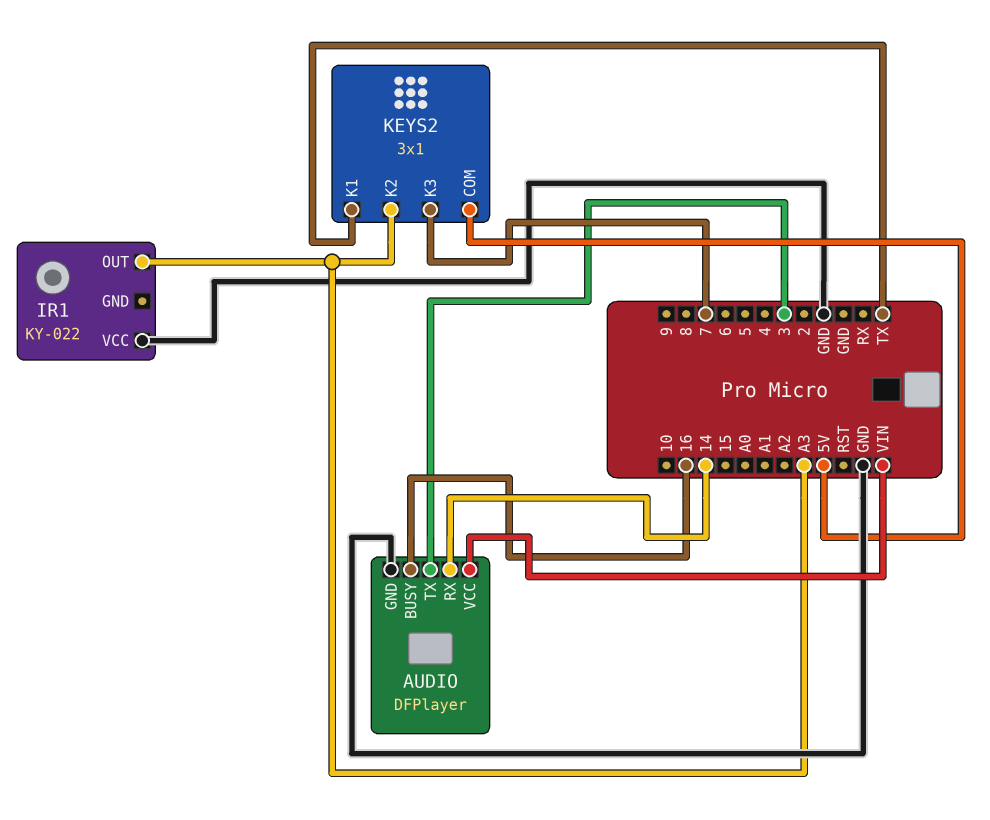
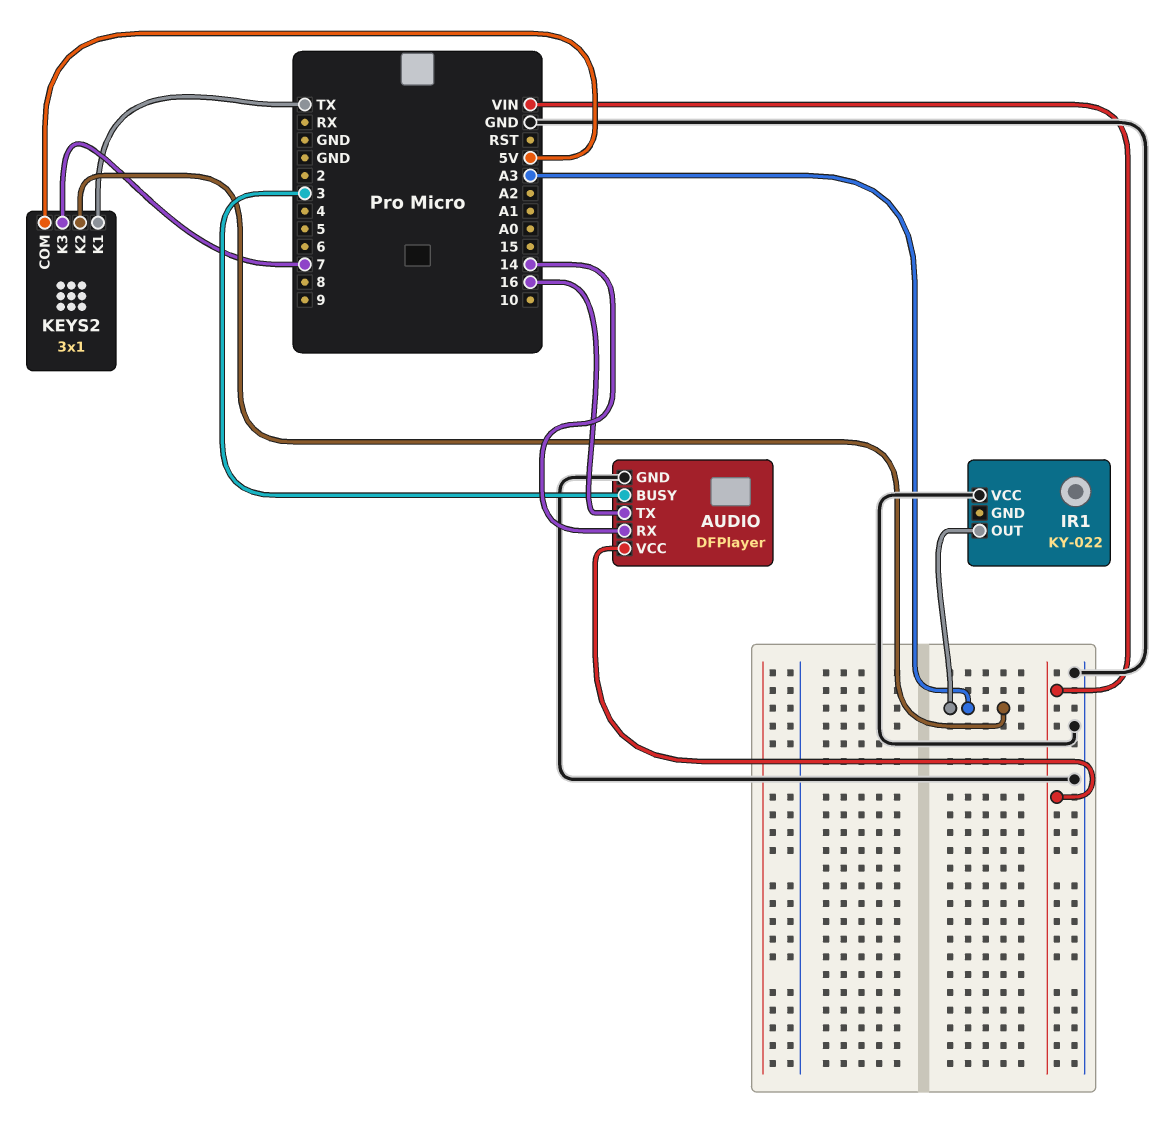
AUDIO pin BUSY: 16 -> 3
AUDIO pin TX: 3 -> 16

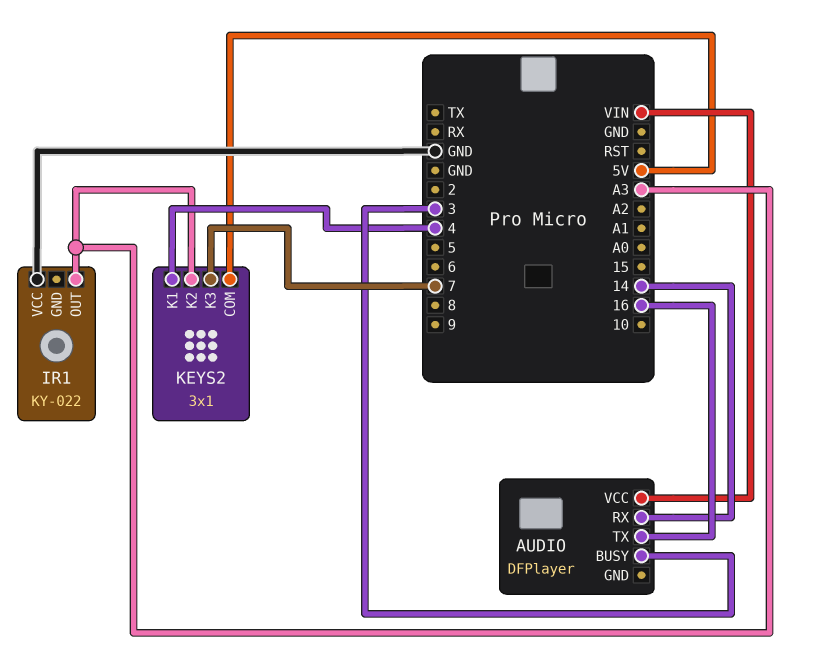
AUDIO pin GND: GND -> none
KEYS2 pin K1: TX -> 4

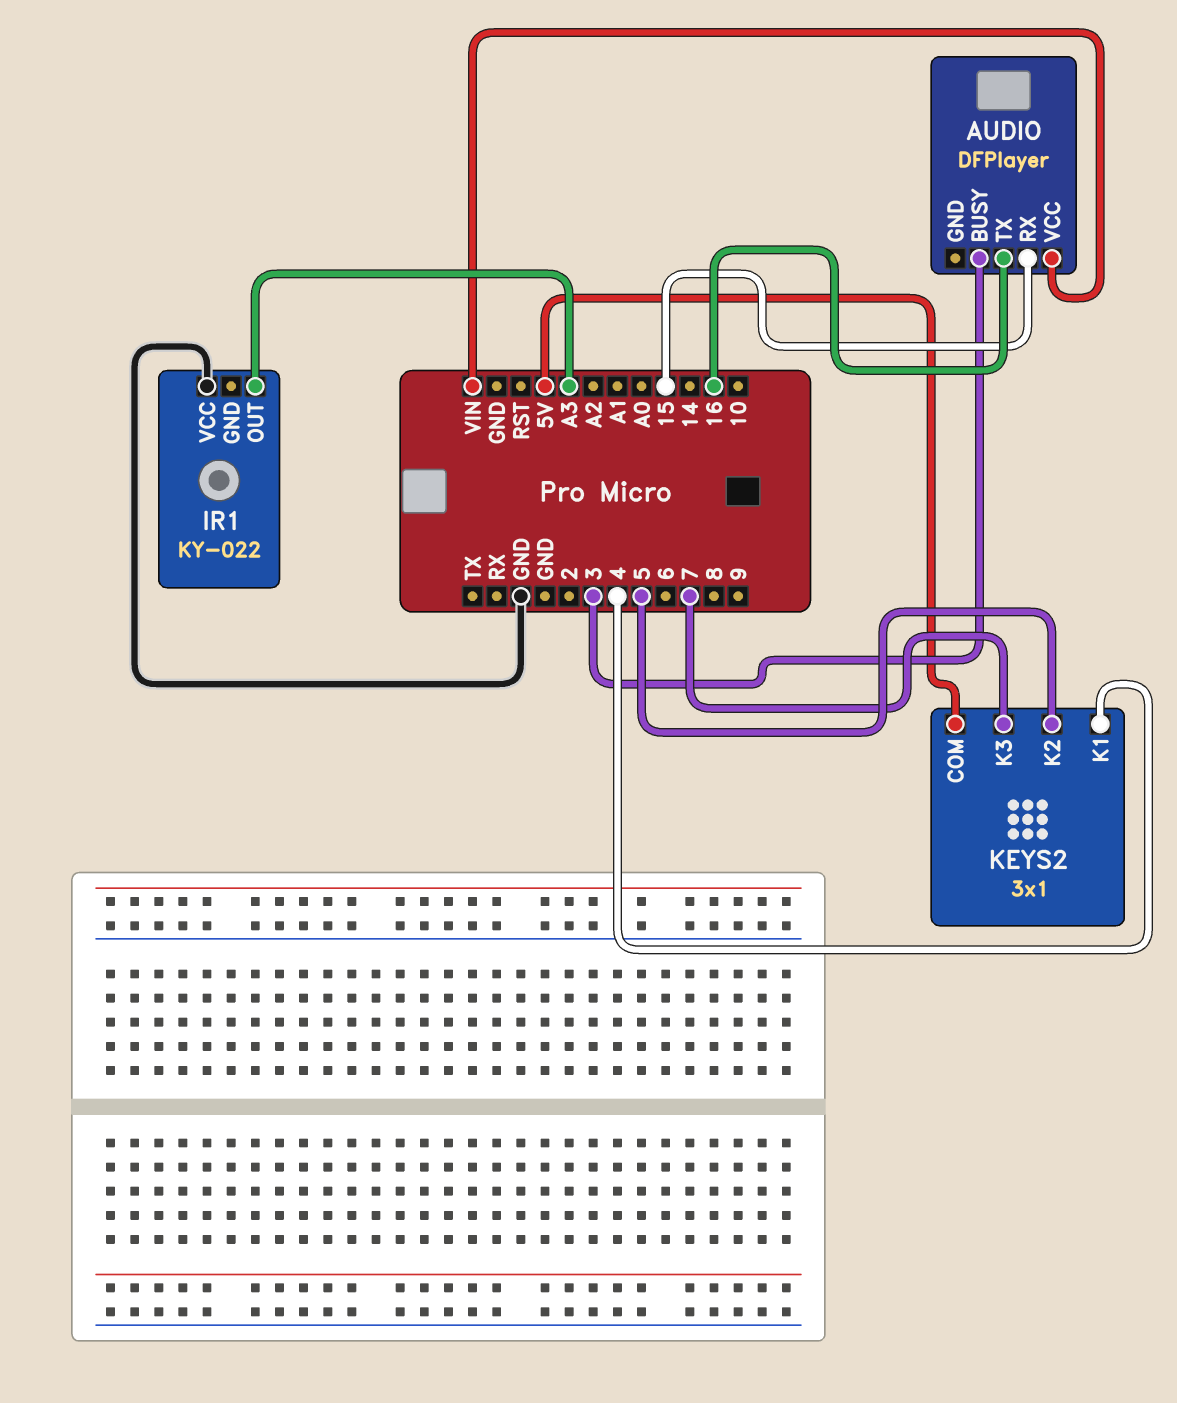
AUDIO pin RX: 14 -> 15
KEYS2 pin K2: A3 -> 5

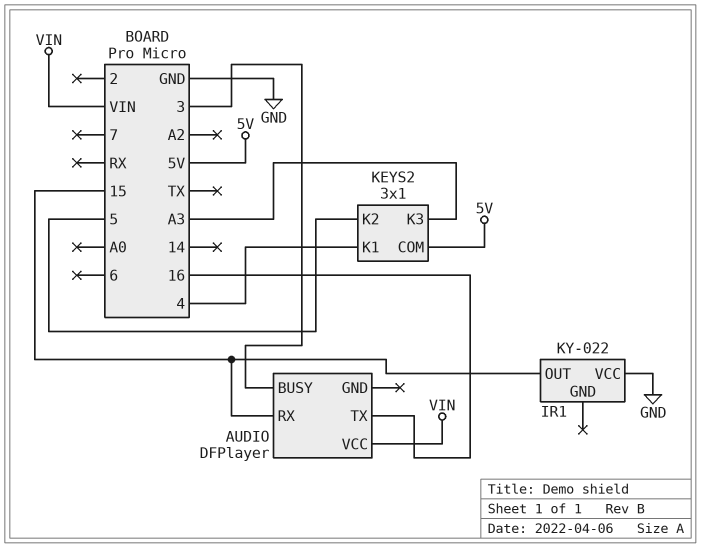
IR1 pin OUT: A3 -> 15
KEYS2 pin K3: 7 -> A3

